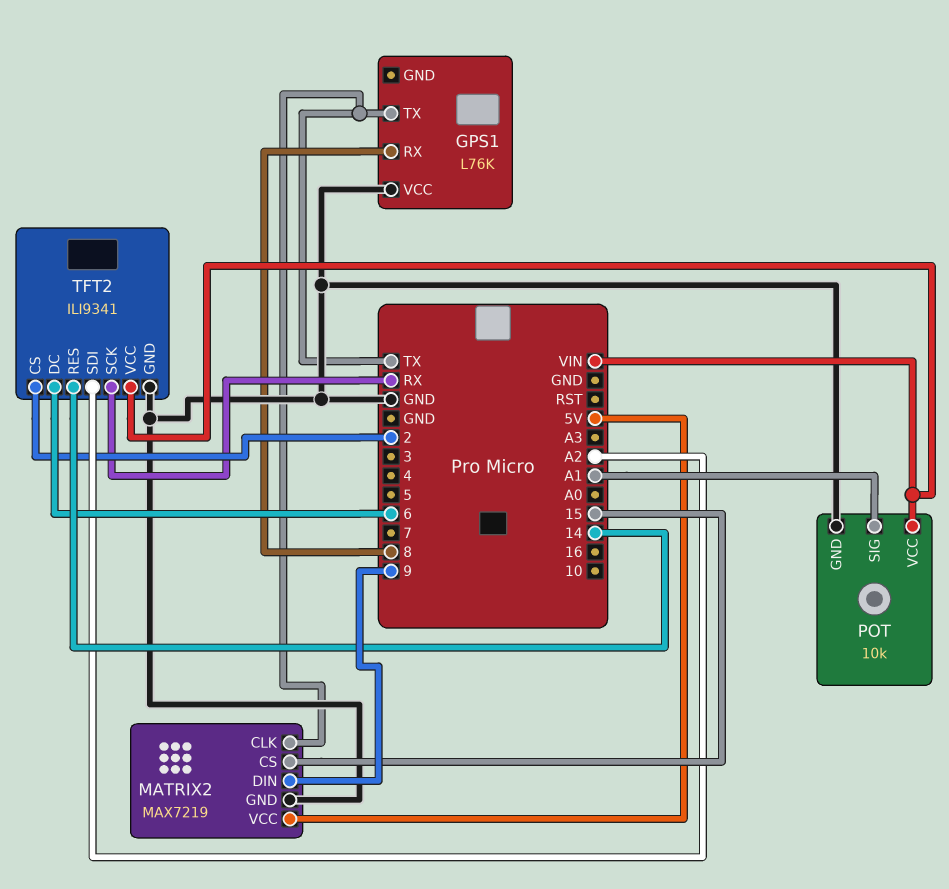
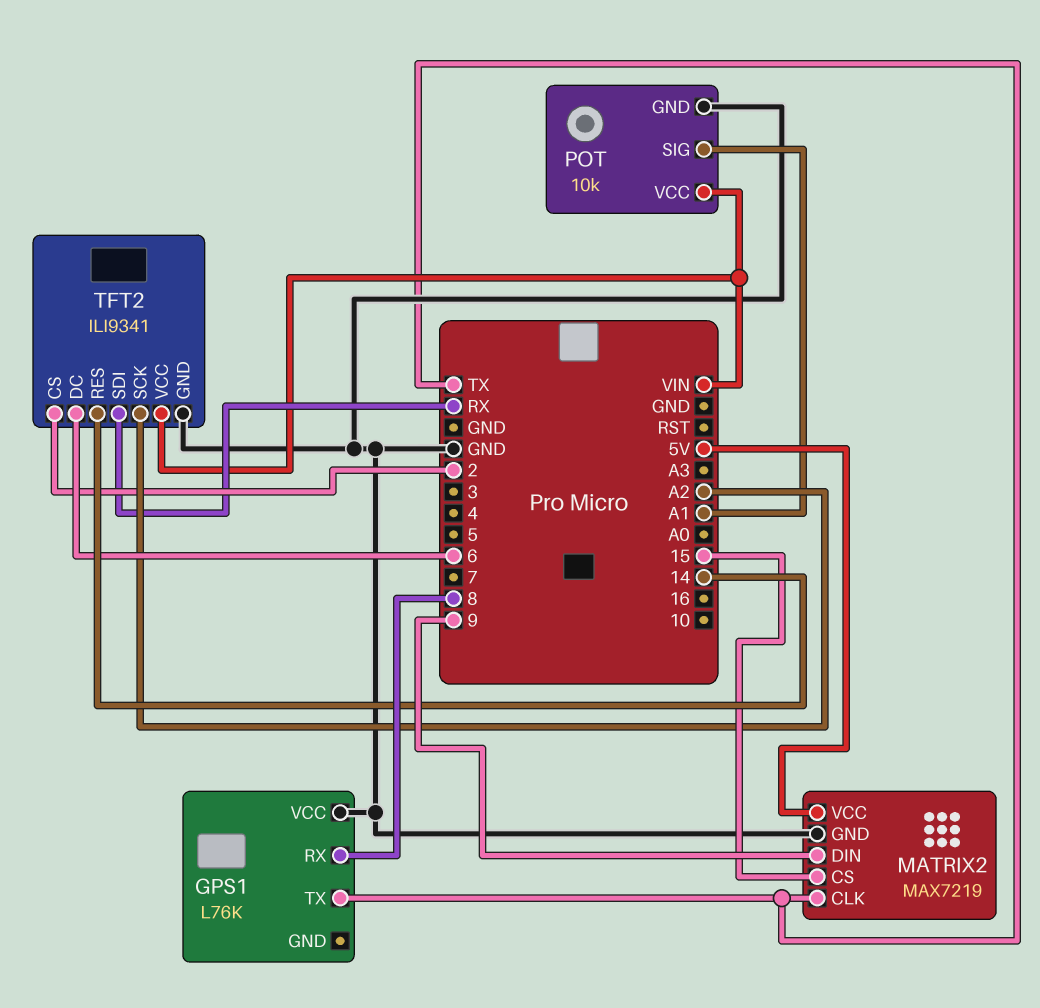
TFT2 pin SCK: RX -> A2
TFT2 pin SDI: A2 -> RX

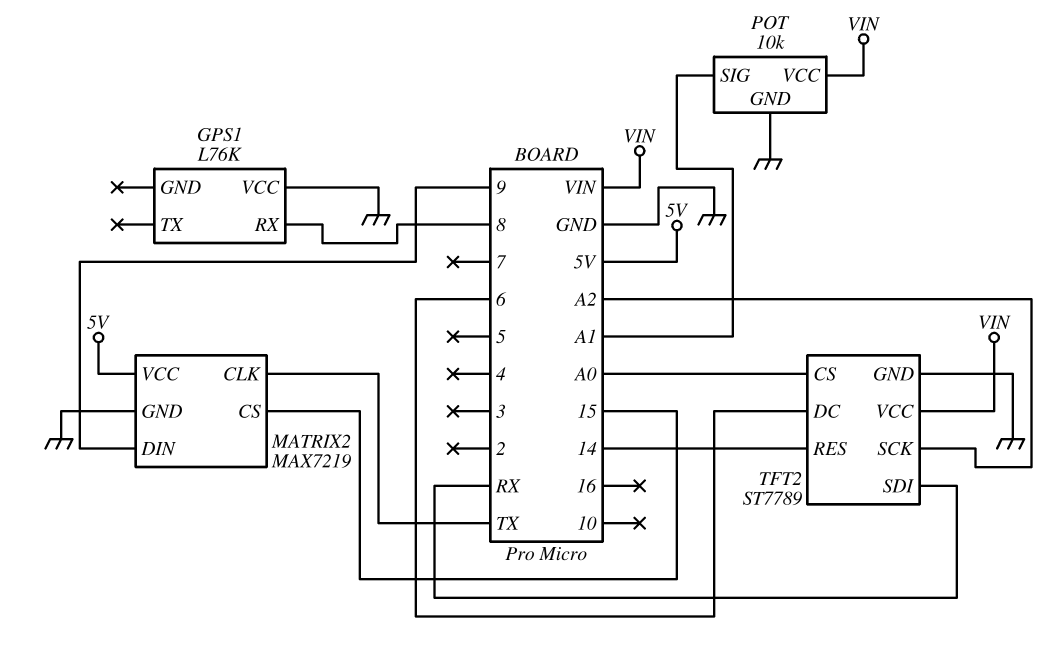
GPS1 pin TX: TX -> none
TFT2: ILI9341 -> ST7789
TFT2 pin CS: 2 -> A0

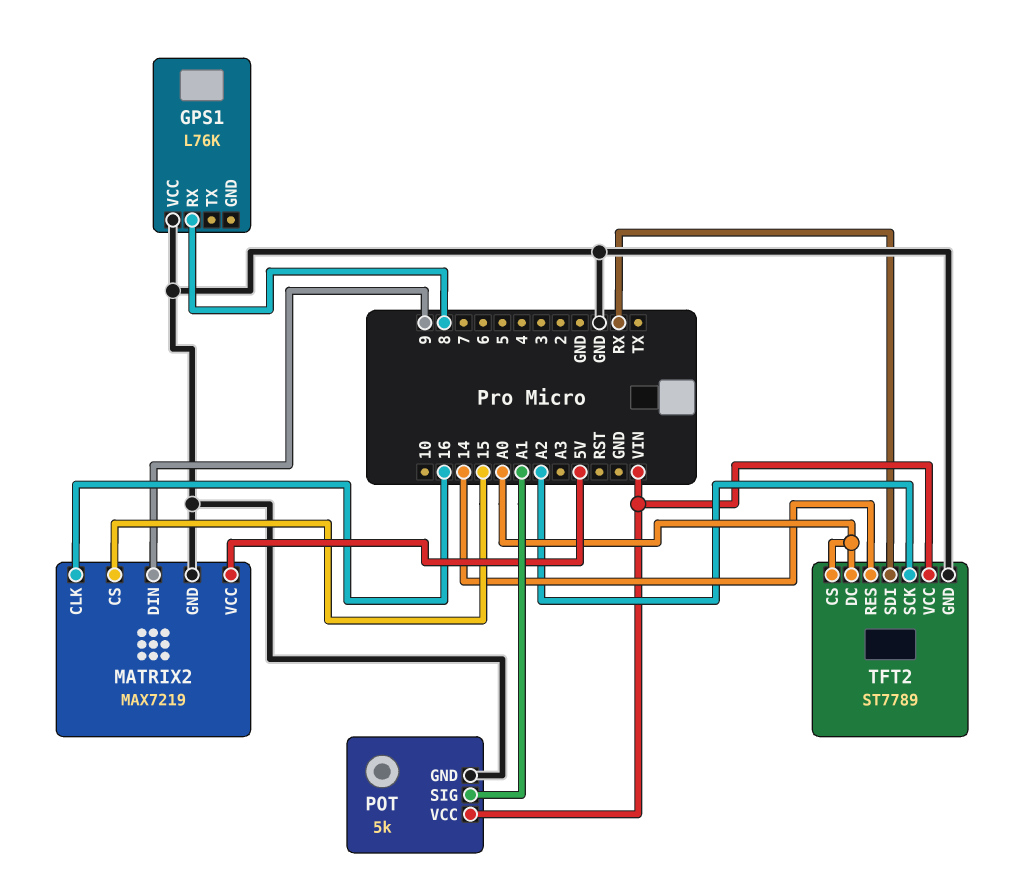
MATRIX2 pin CLK: TX -> 16
POT: 10k -> 5k
TFT2 pin DC: 6 -> A0

